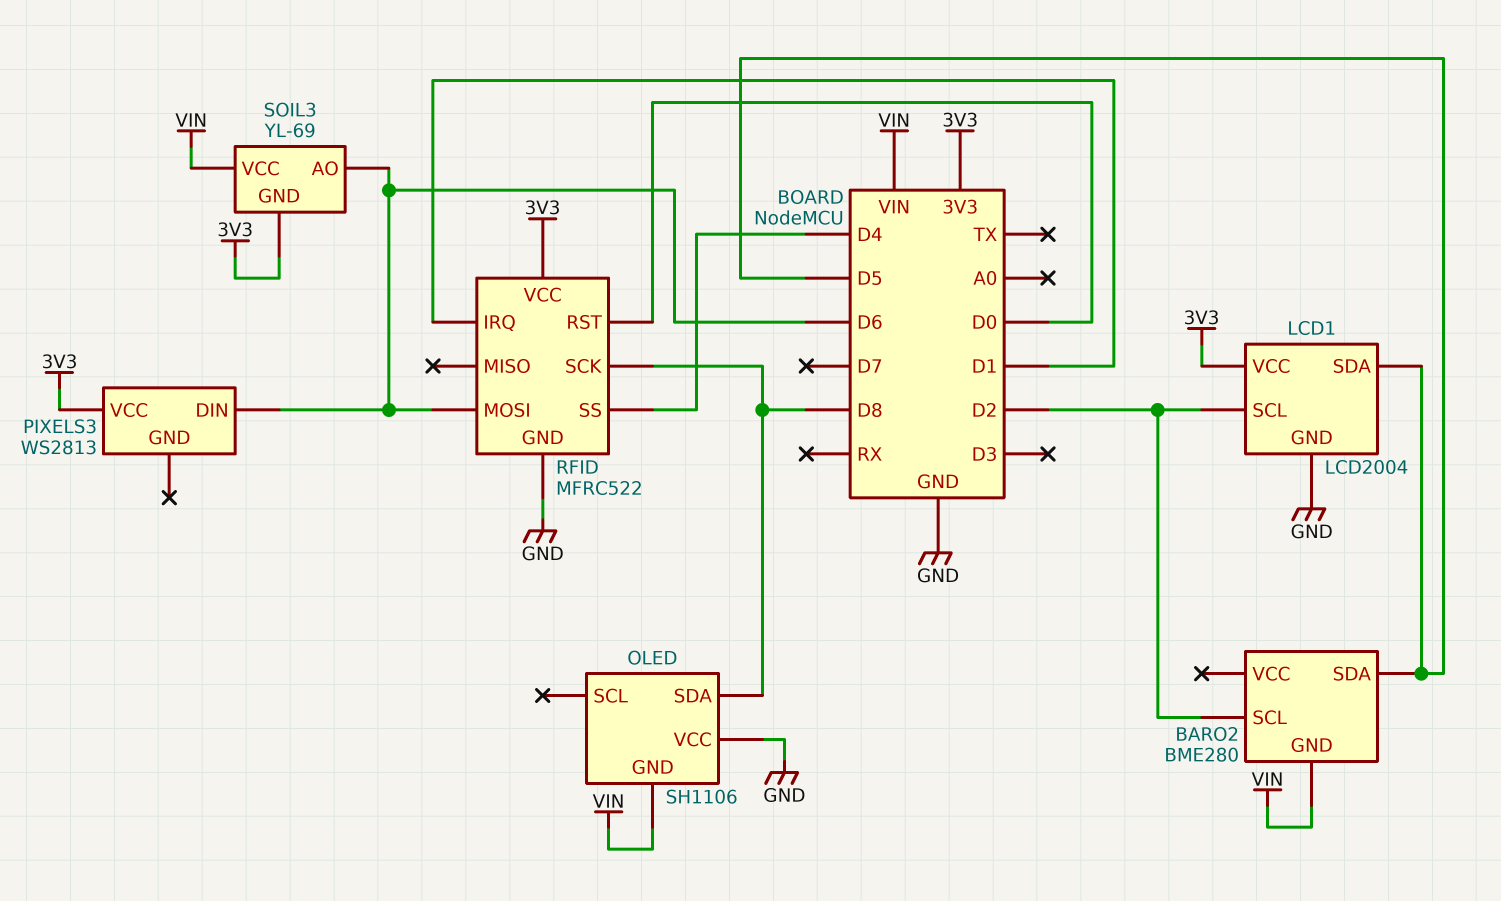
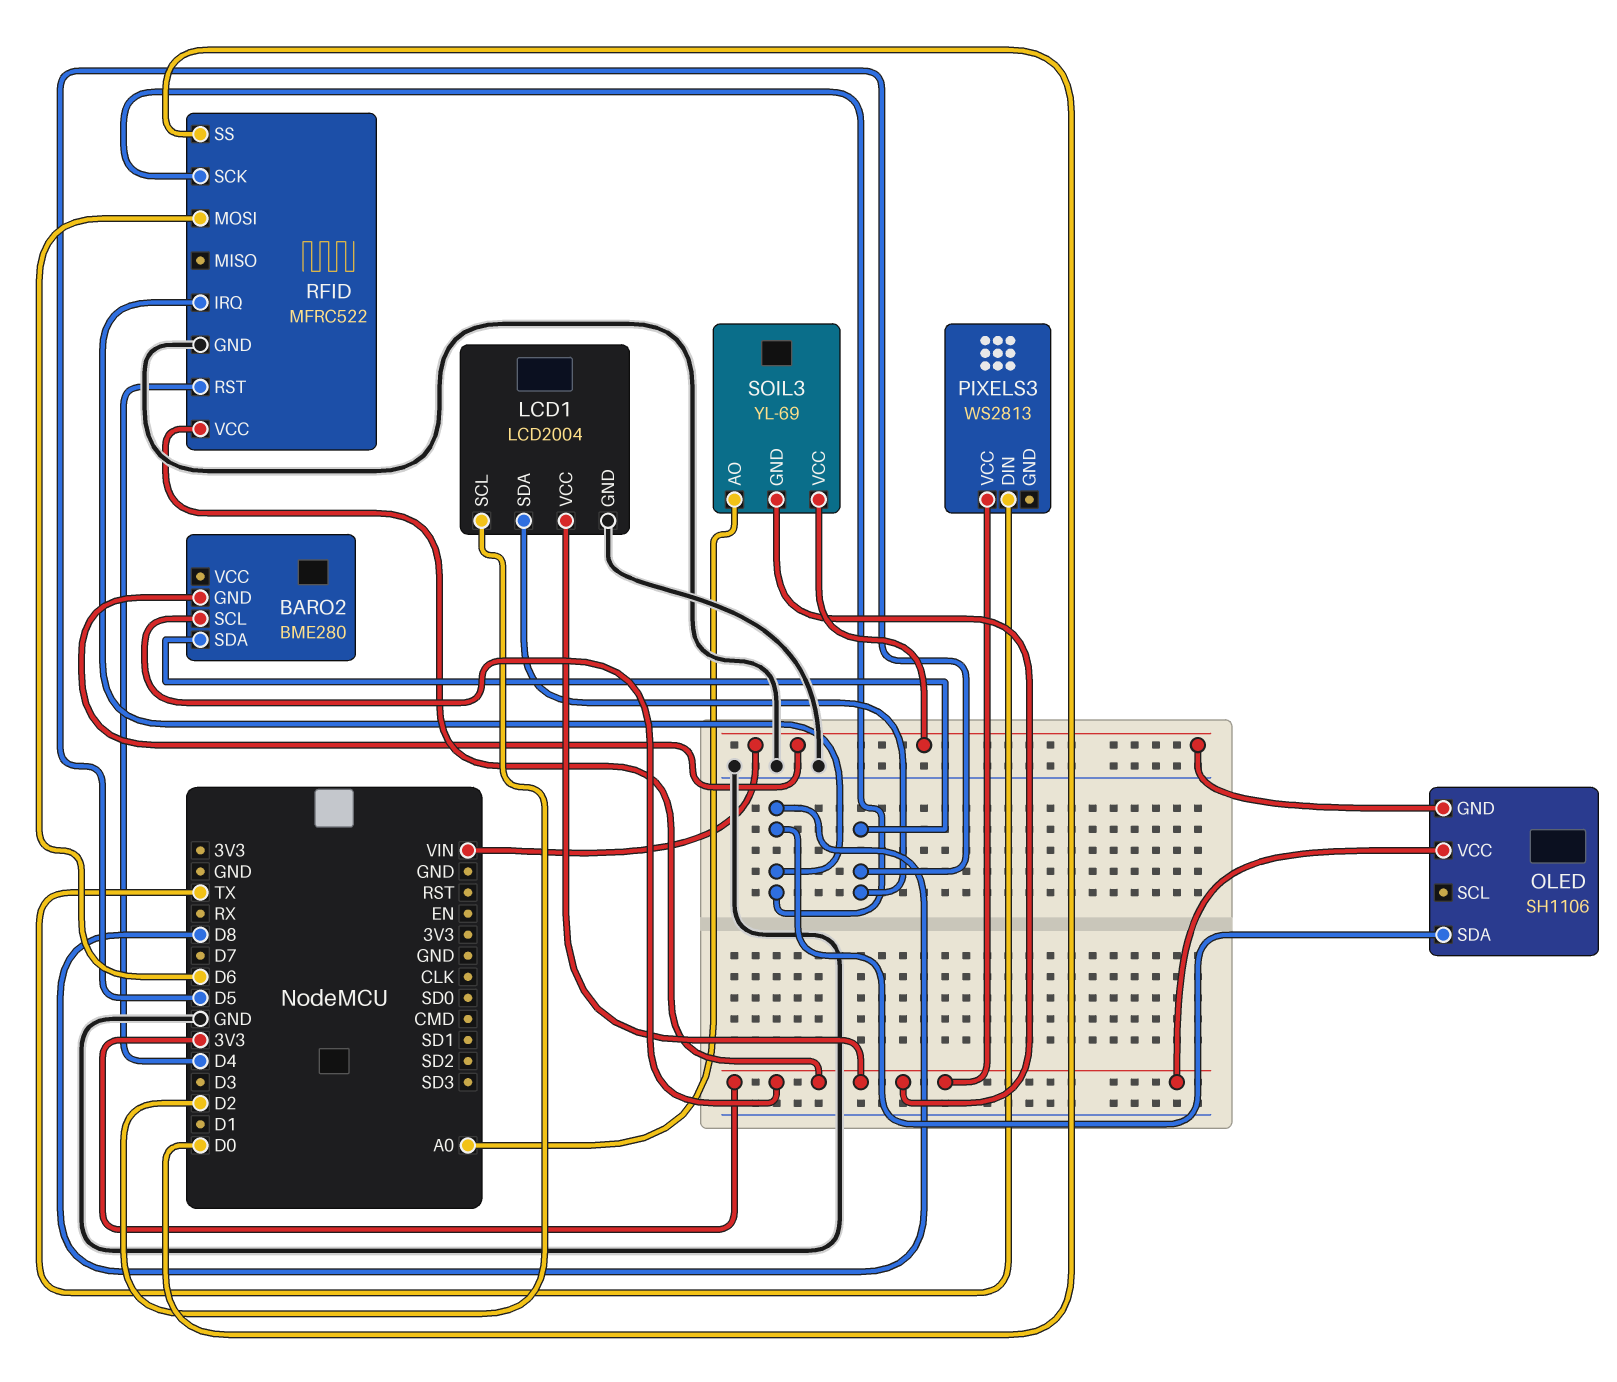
BARO2 pin SCL: D2 -> 3V3
OLED pin VCC: GND -> 3V3
PIXELS3 pin DIN: D6 -> TX
RFID pin IRQ: D1 -> D8
RFID pin RST: D0 -> D4
RFID pin SS: D4 -> D0
SOIL3 pin AO: D6 -> A0

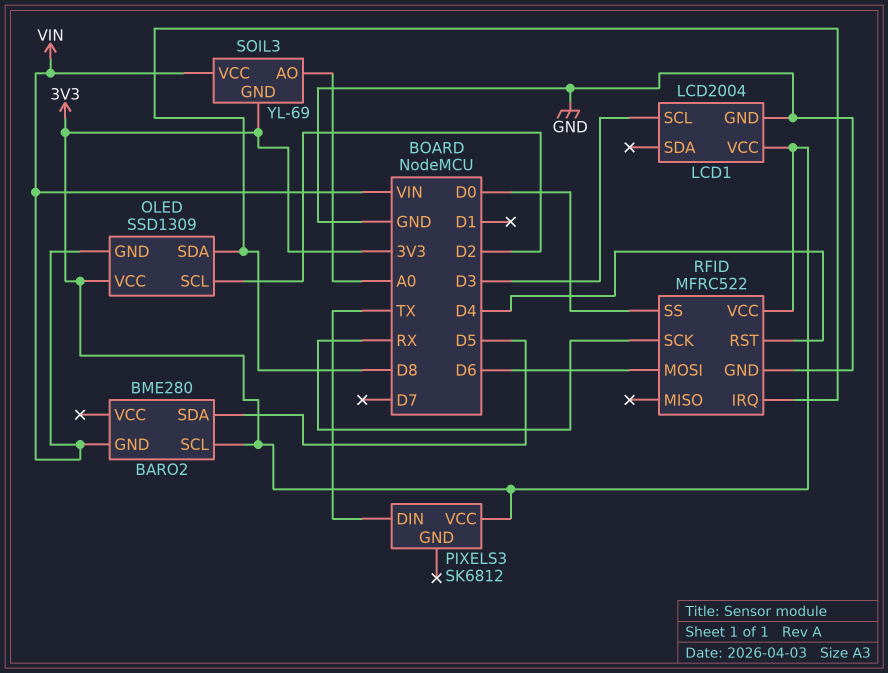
LCD1 pin SCL: D2 -> D3
LCD1 pin SDA: D5 -> none
OLED: SH1106 -> SSD1309
OLED pin SCL: none -> D2
PIXELS3: WS2813 -> SK6812
RFID pin SCK: D8 -> RX

